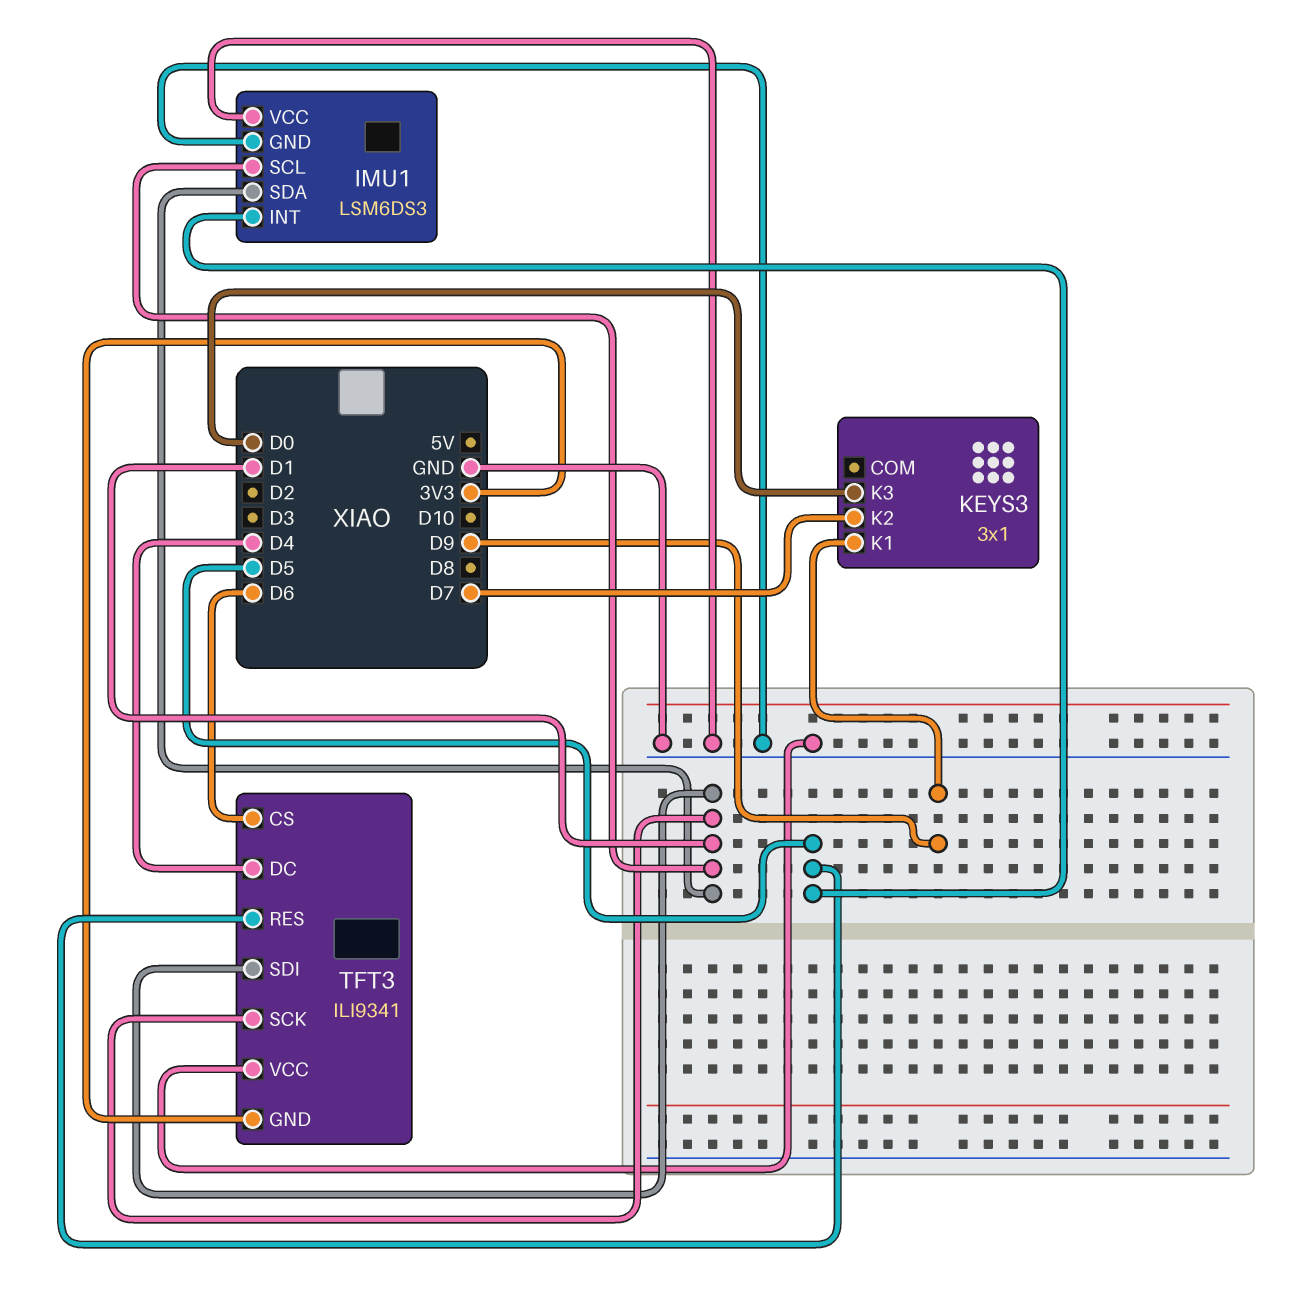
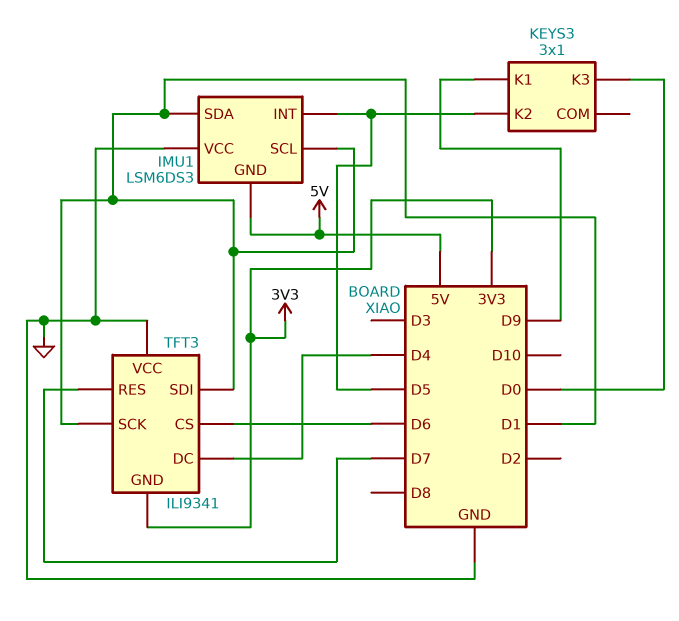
IMU1 pin GND: GND -> 5V
KEYS3 pin K2: D7 -> D5
TFT3 pin RES: D5 -> D7

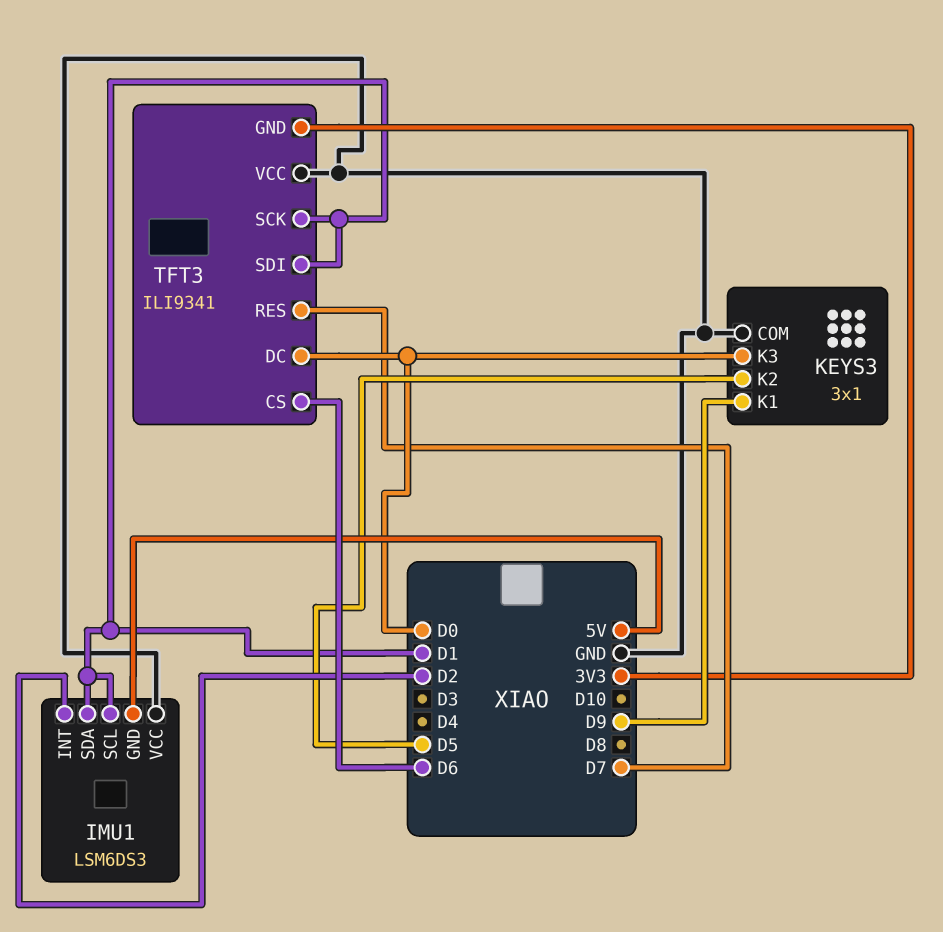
IMU1 pin INT: D5 -> D2
KEYS3 pin COM: none -> GND
TFT3 pin DC: D4 -> D0

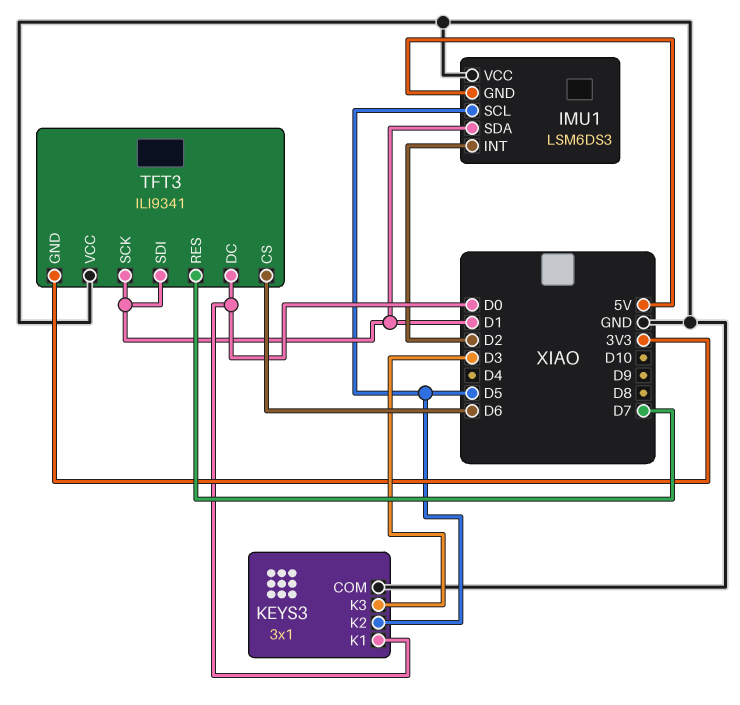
IMU1 pin SCL: D1 -> D5
KEYS3 pin K1: D9 -> D0
KEYS3 pin K3: D0 -> D3

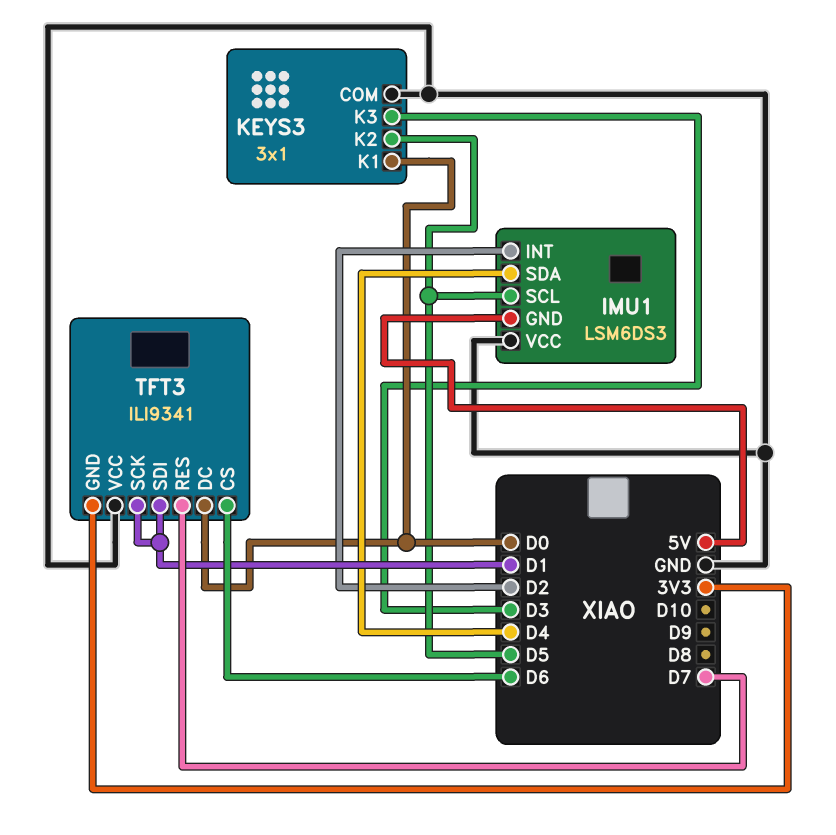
IMU1 pin SDA: D1 -> D4

